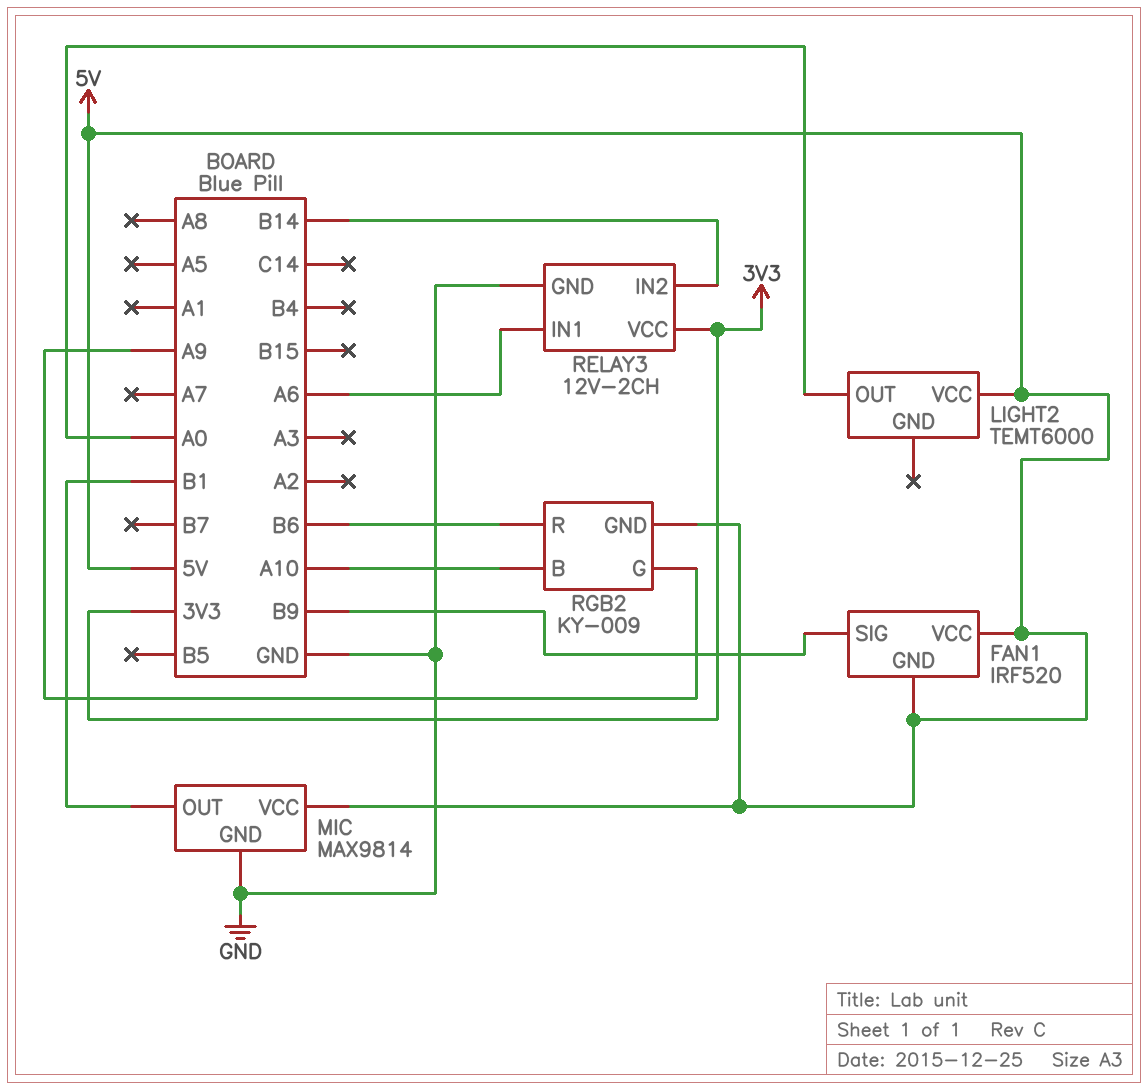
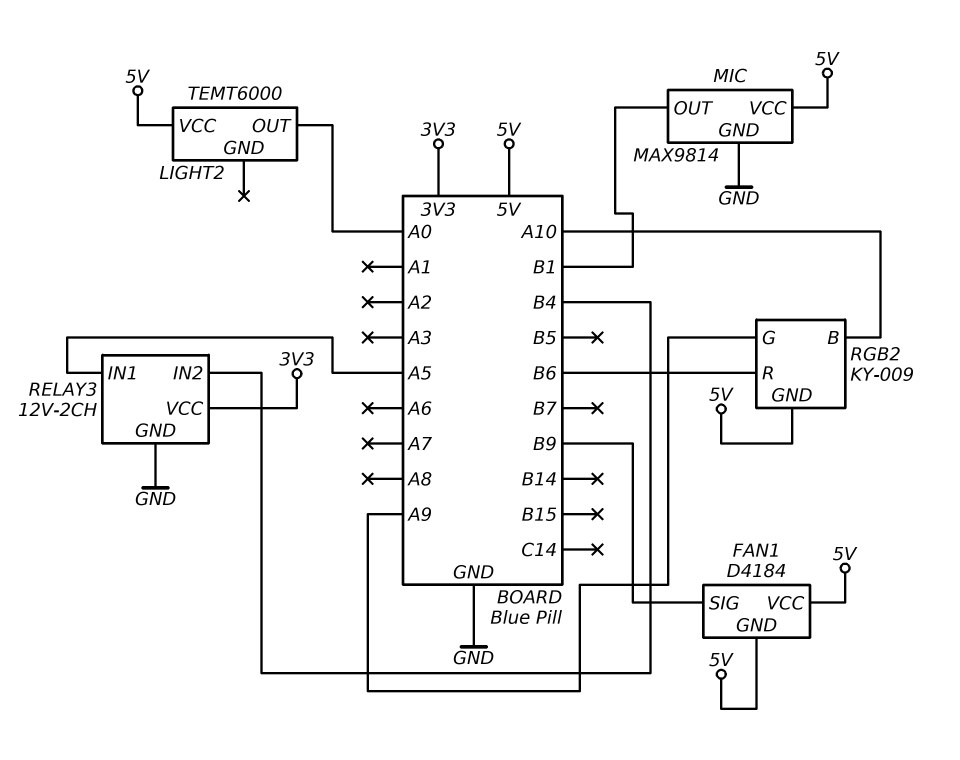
FAN1: IRF520 -> D4184
RELAY3 pin IN1: A6 -> A5
RELAY3 pin IN2: B14 -> B4

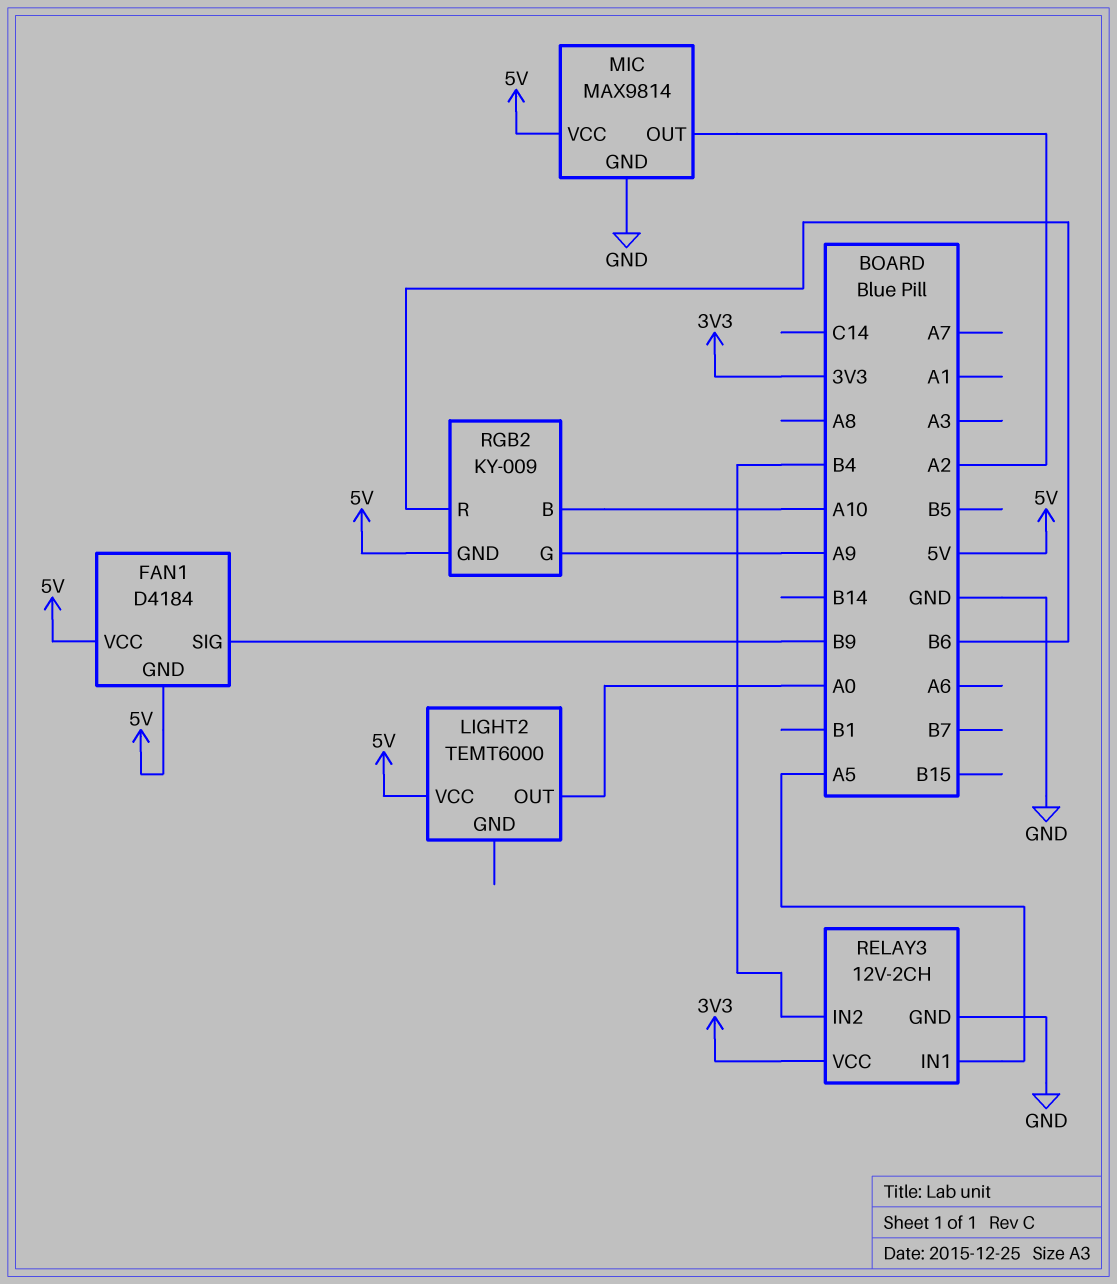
MIC pin OUT: B1 -> A2

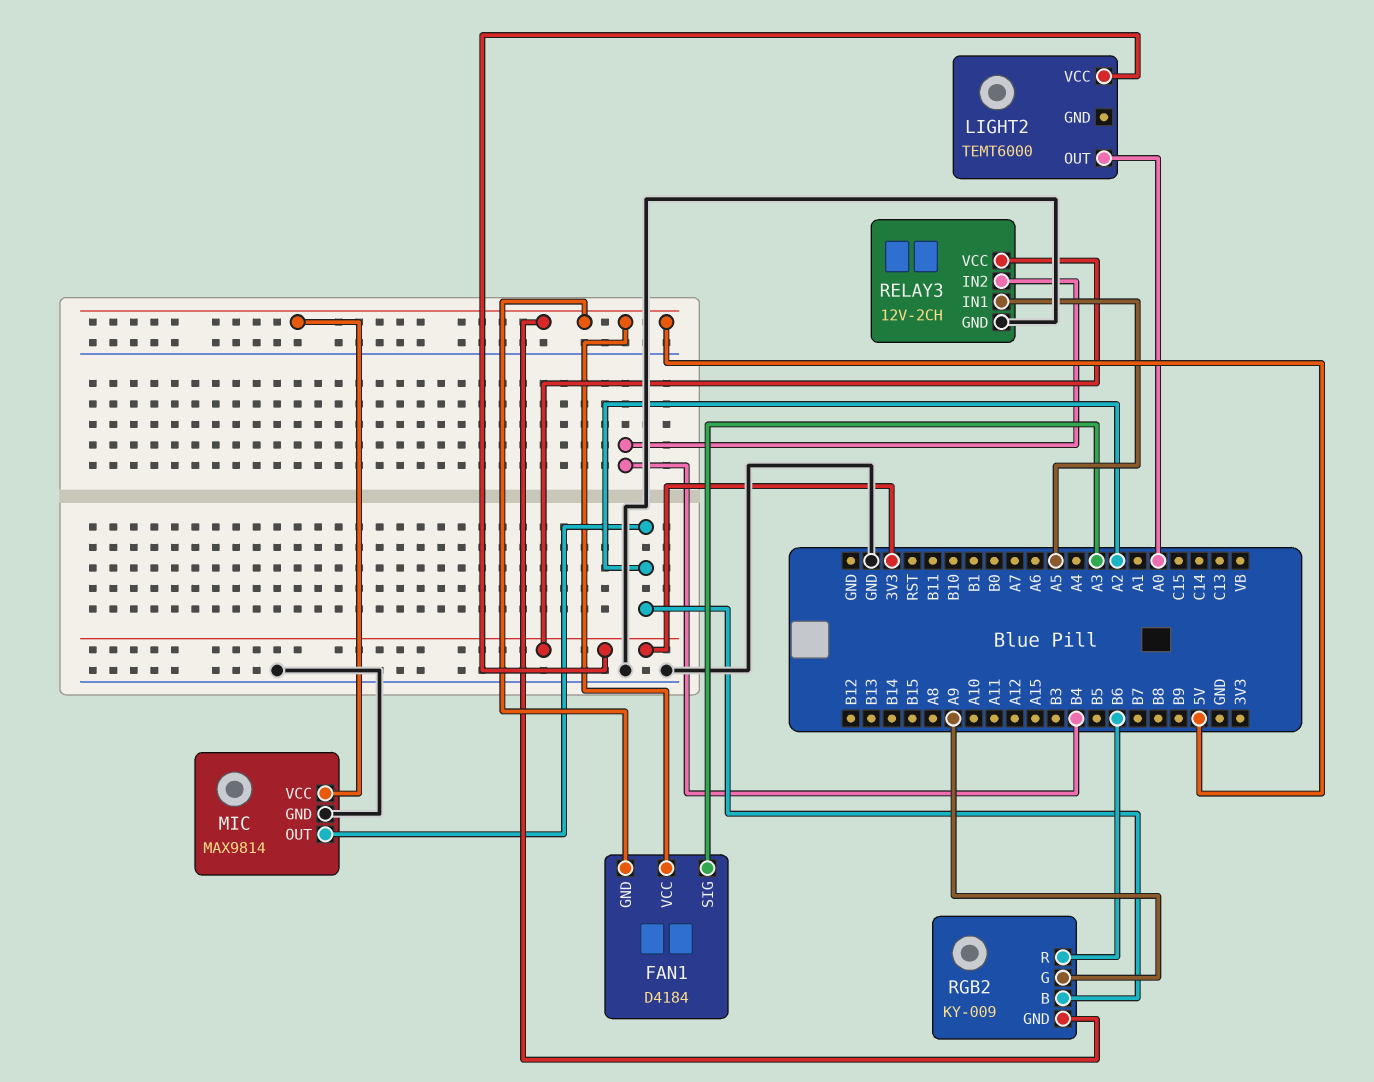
FAN1 pin SIG: B9 -> A3
LIGHT2 pin VCC: 5V -> 3V3
RGB2 pin B: A10 -> A2

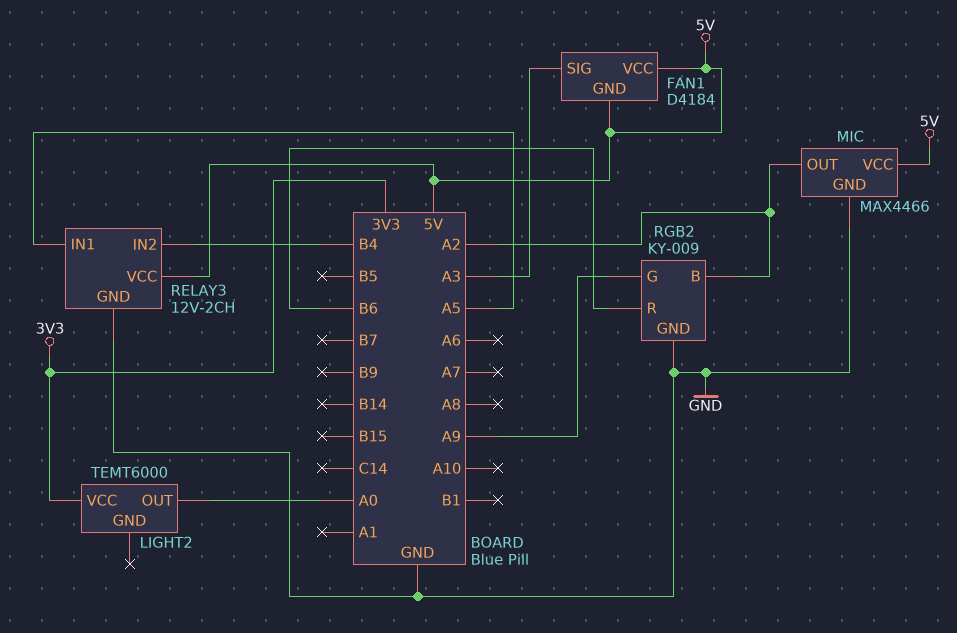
MIC: MAX9814 -> MAX4466
RELAY3 pin VCC: 3V3 -> 5V
RGB2 pin GND: 5V -> GND

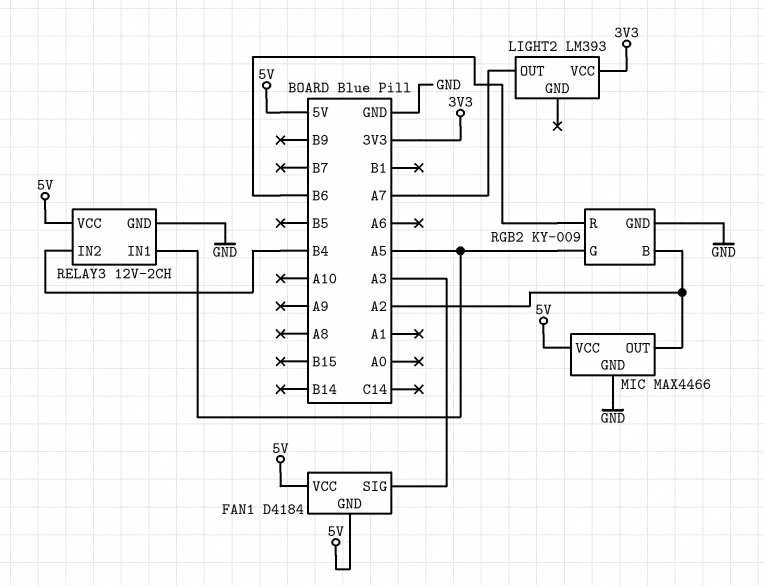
LIGHT2: TEMT6000 -> LM393
LIGHT2 pin OUT: A0 -> A7
RGB2 pin G: A9 -> A5

